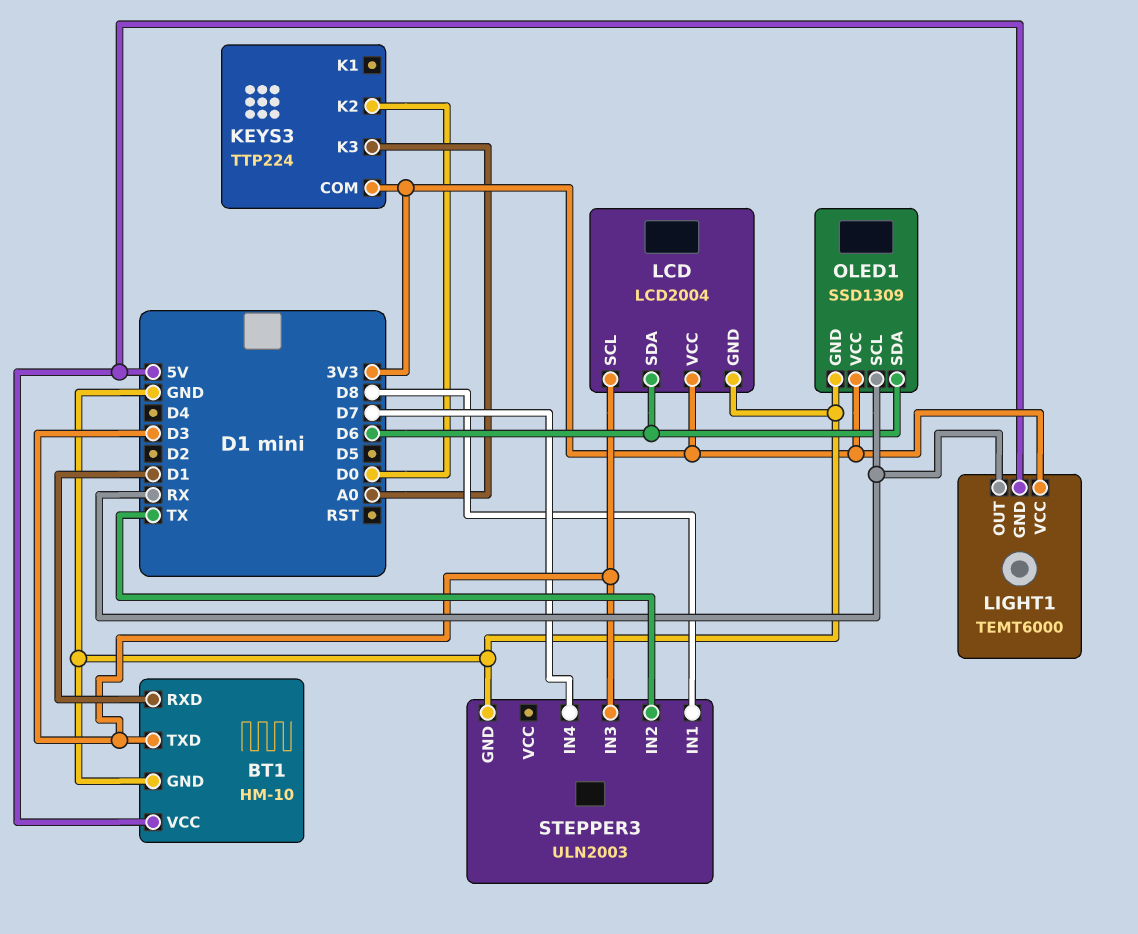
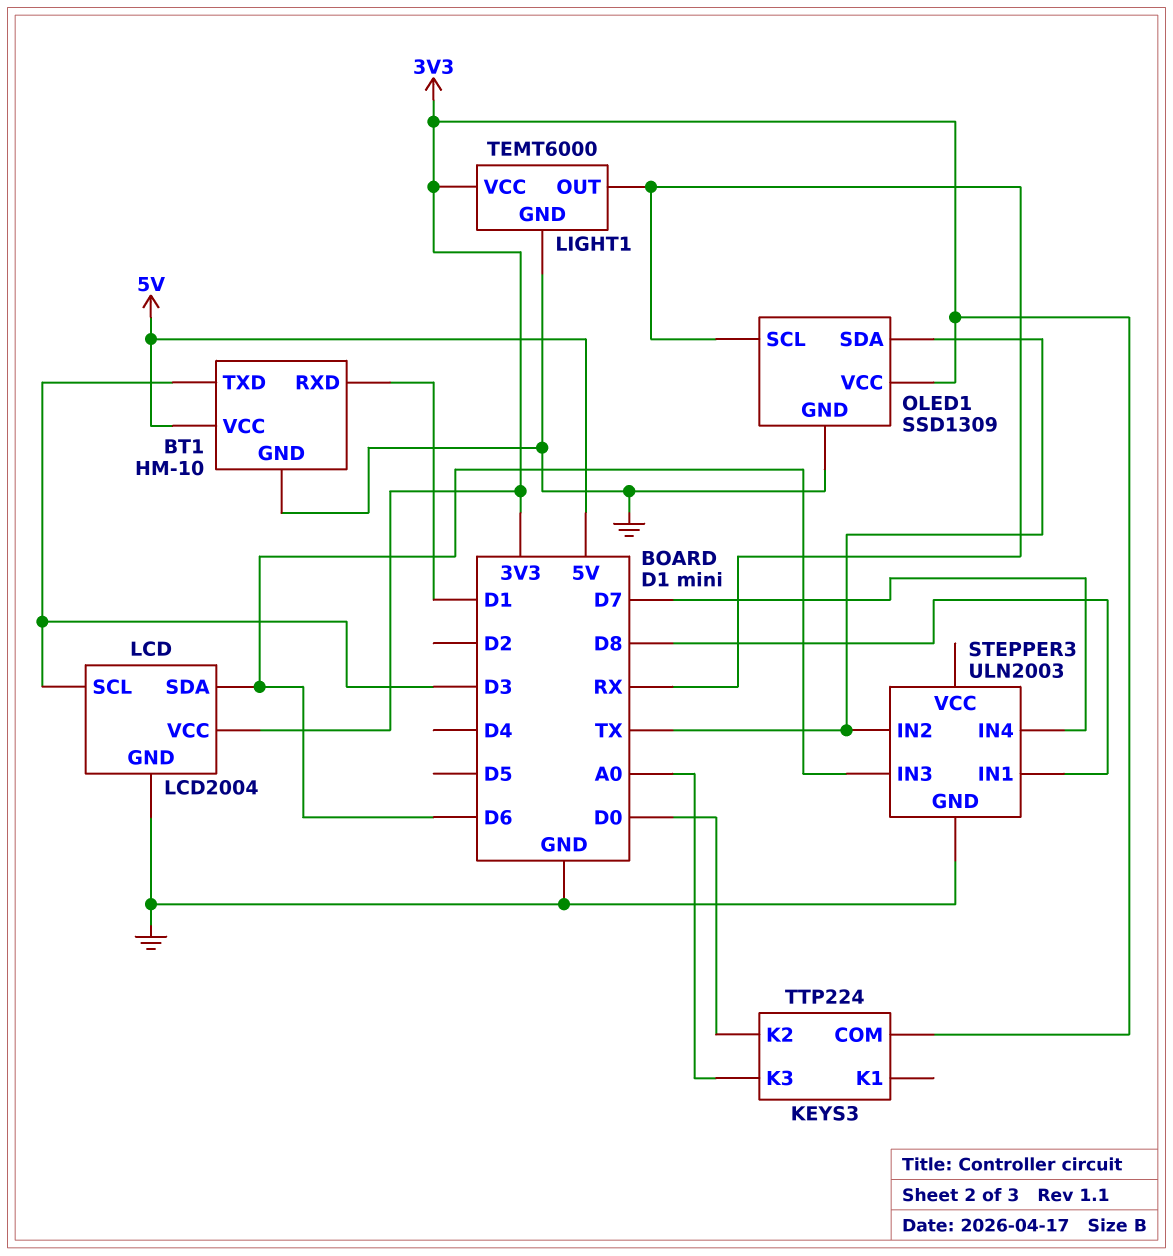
LIGHT1 pin GND: 5V -> GND
OLED1 pin SDA: D6 -> TX
STEPPER3 pin IN3: D3 -> D6

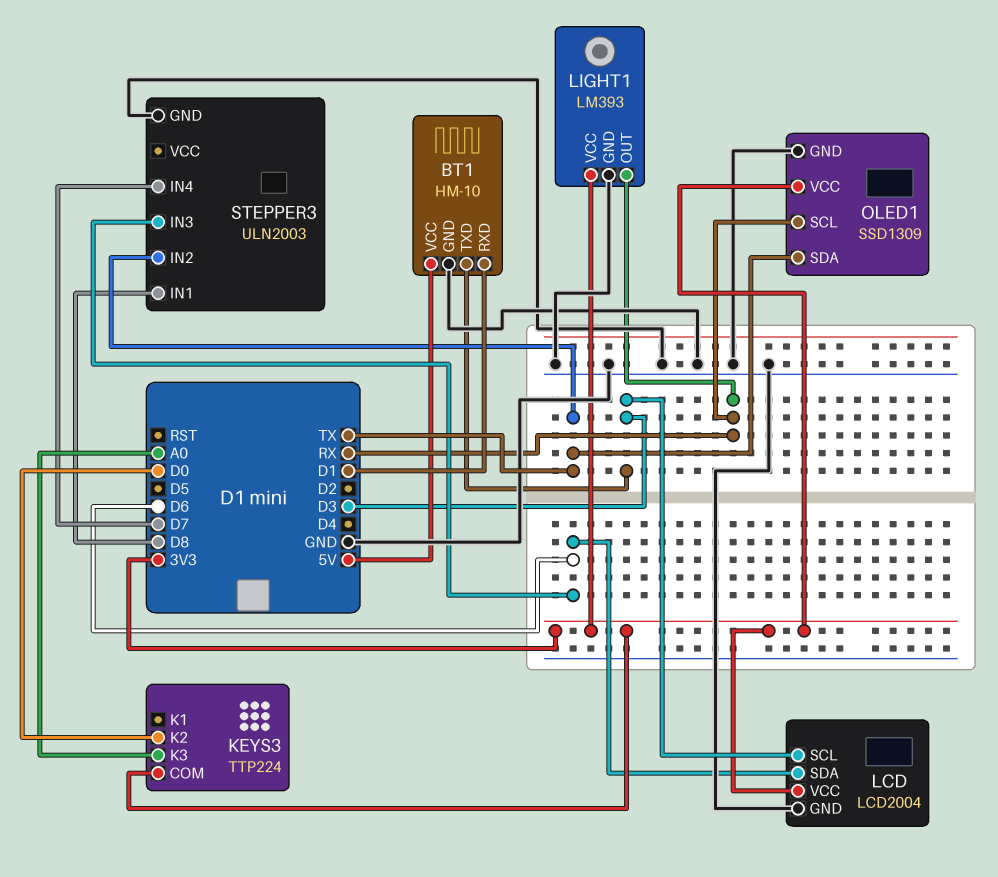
LIGHT1: TEMT6000 -> LM393

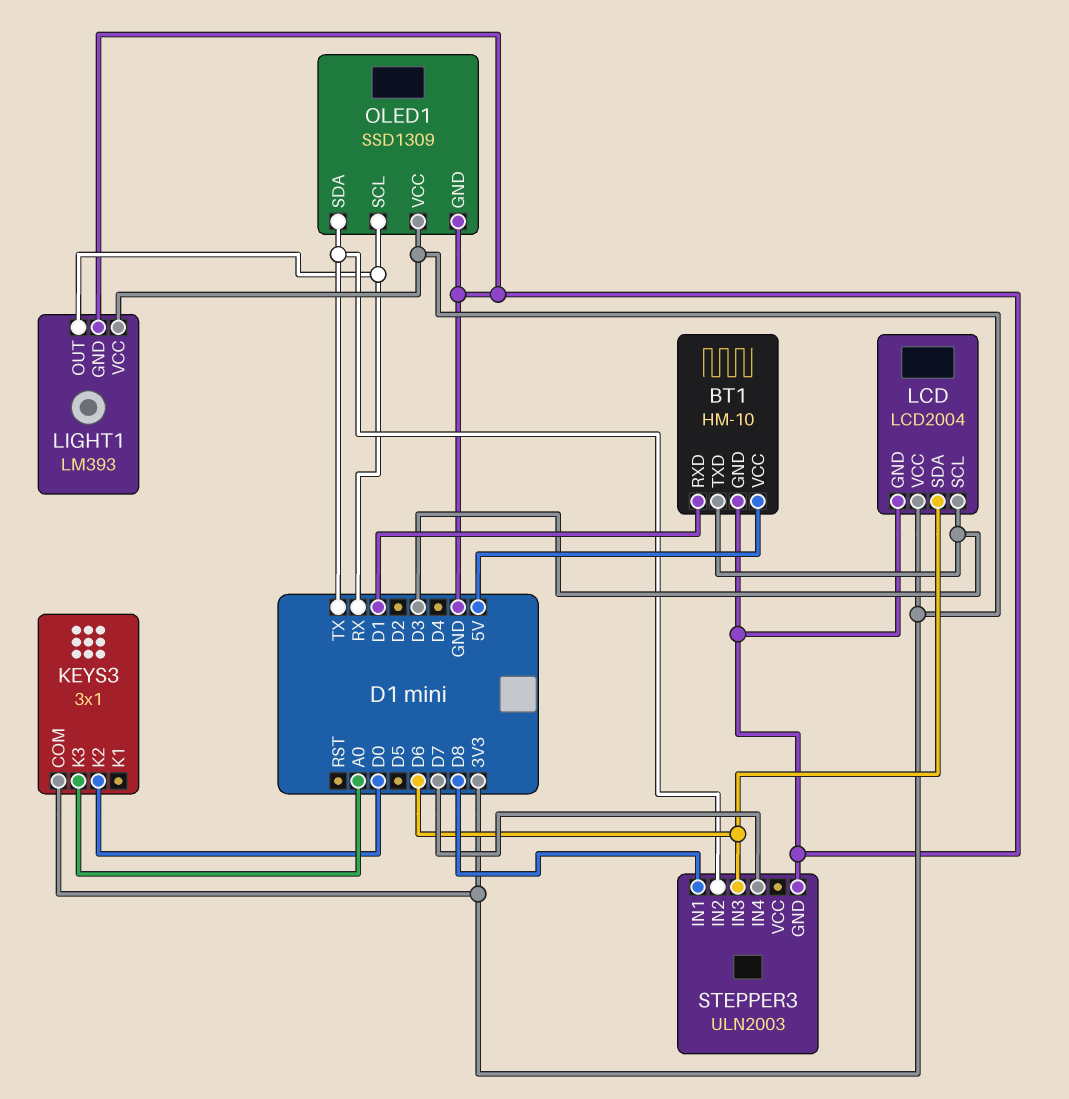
KEYS3: TTP224 -> 3x1

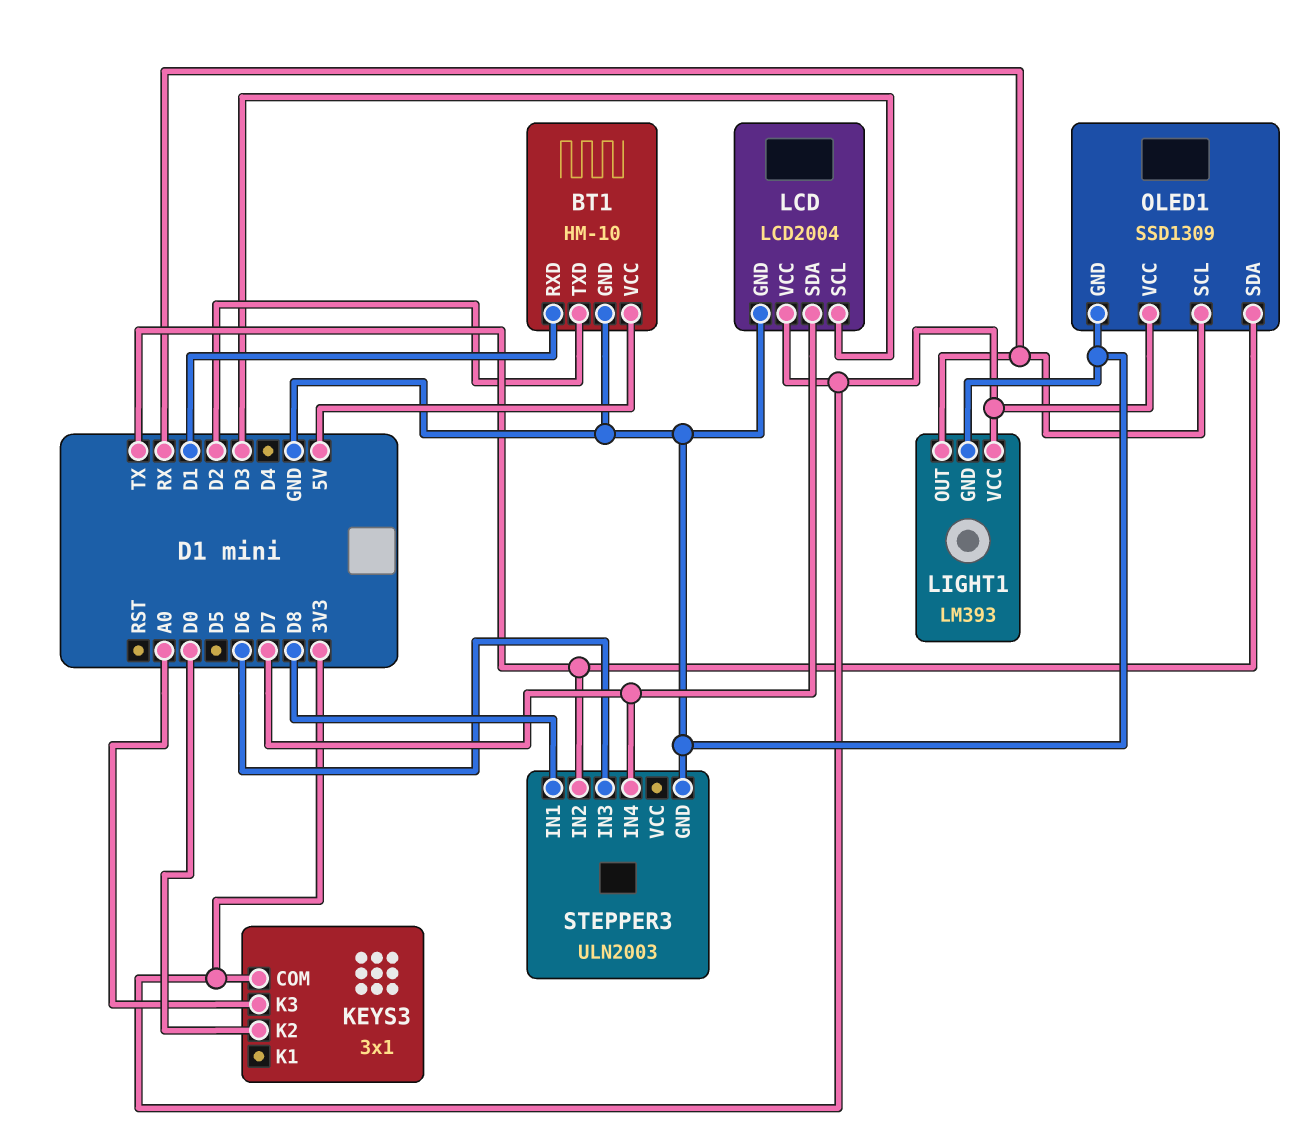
BT1 pin TXD: D3 -> D2
LCD pin SDA: D6 -> D7

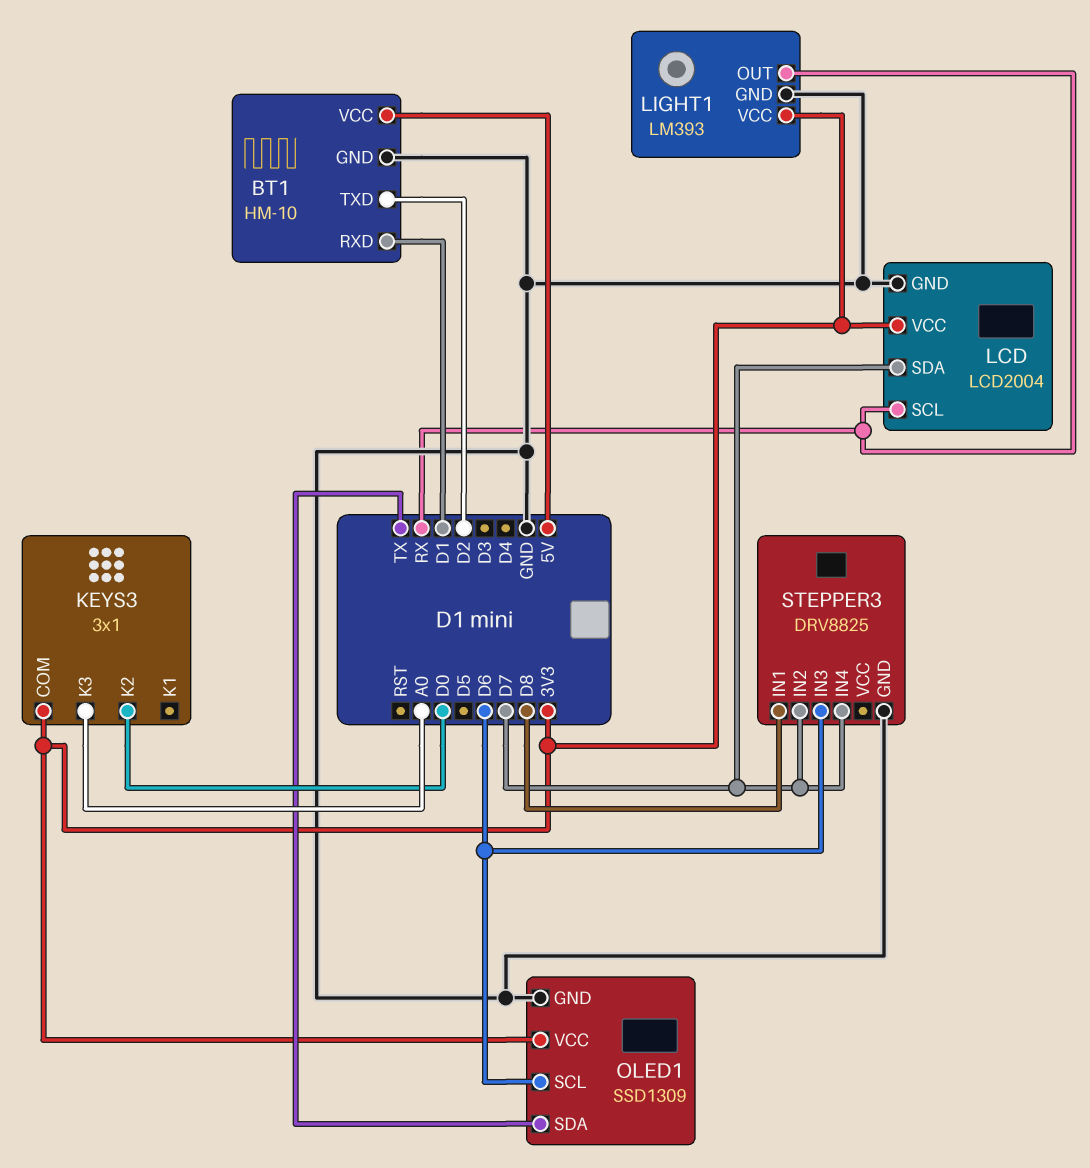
LCD pin SCL: D3 -> RX
OLED1 pin SCL: RX -> D6
STEPPER3: ULN2003 -> DRV8825
STEPPER3 pin IN2: TX -> D7

